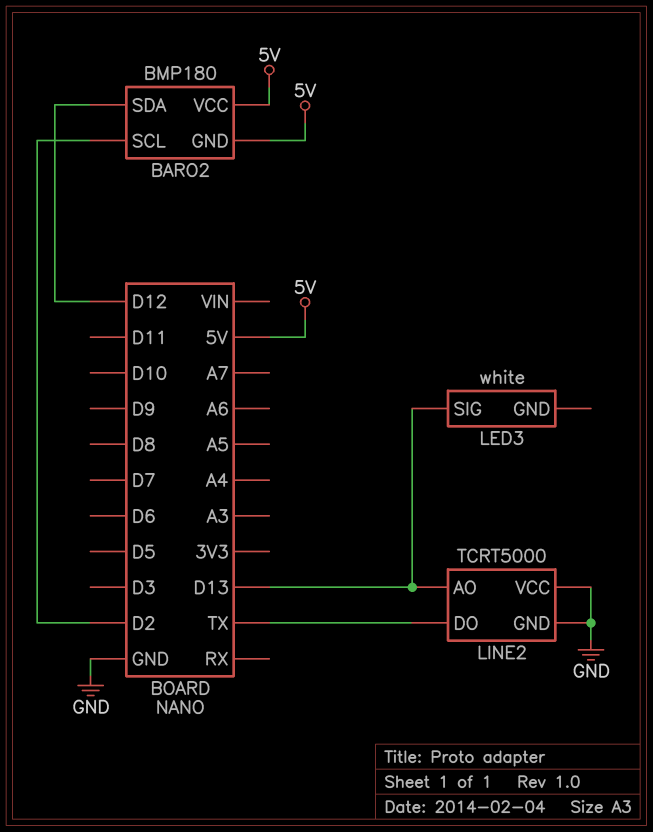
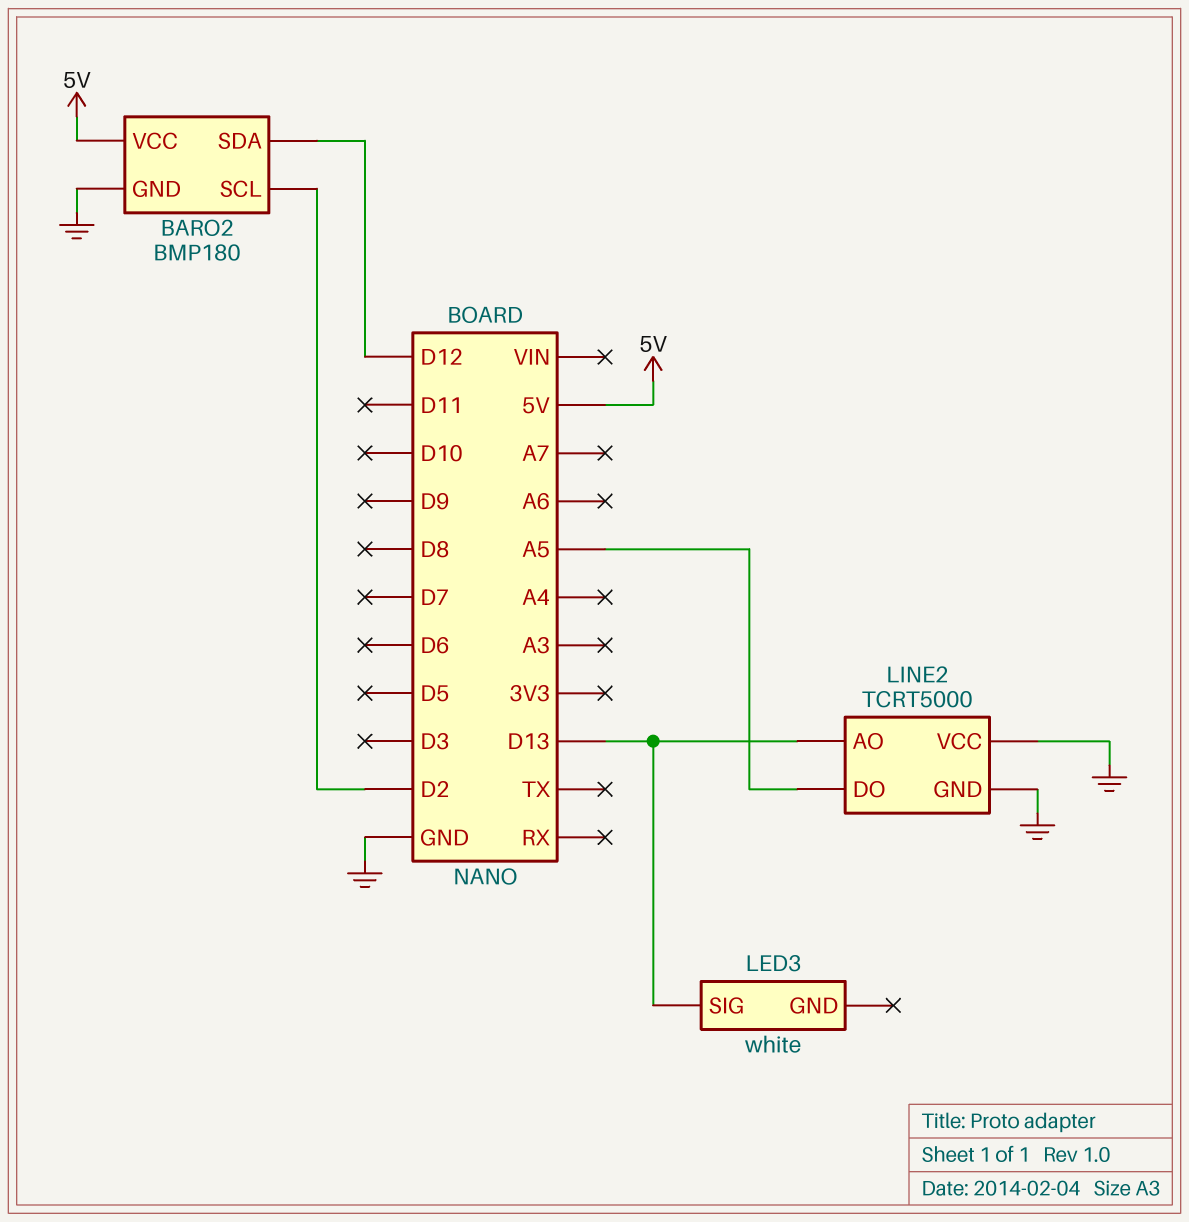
BARO2 pin GND: 5V -> GND
LINE2 pin DO: TX -> A5

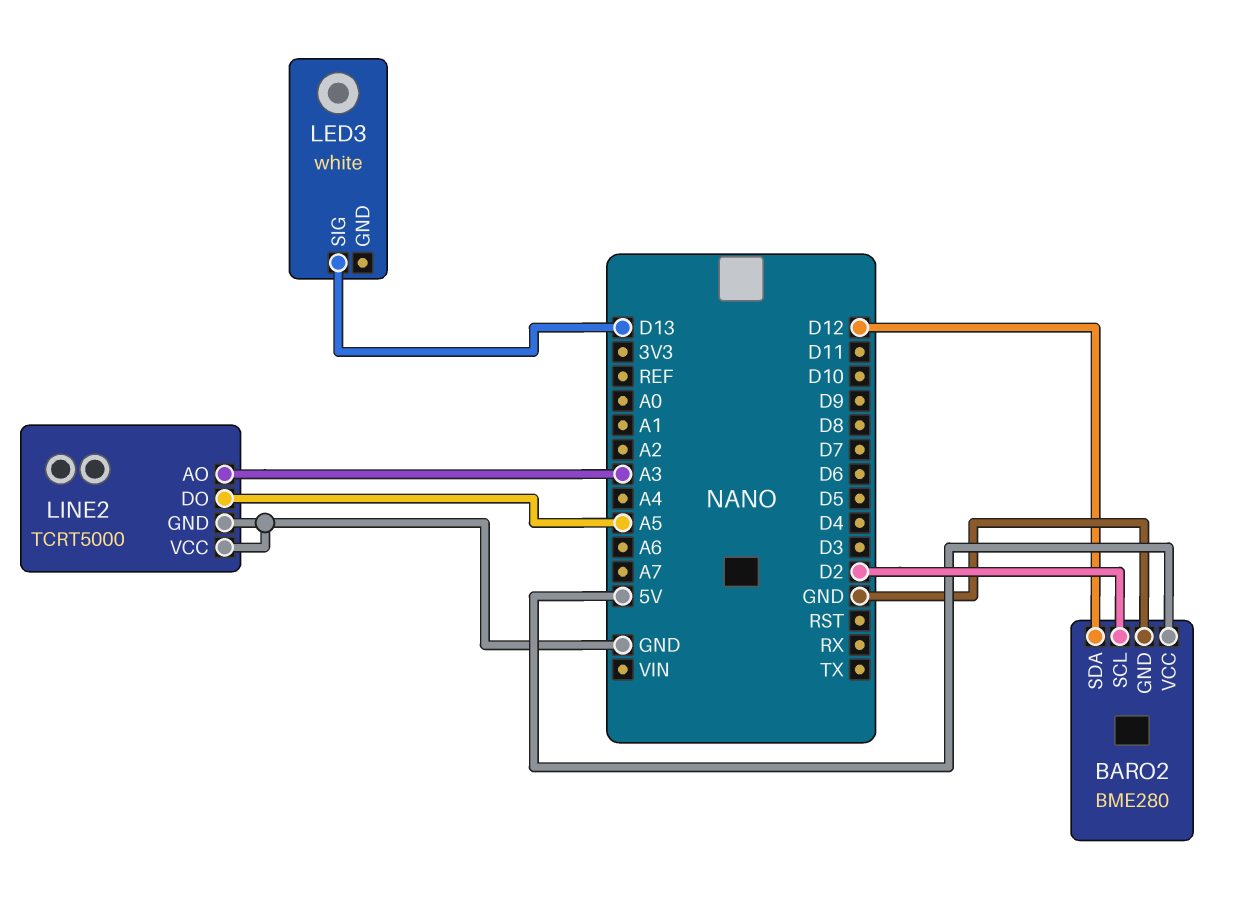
BARO2: BMP180 -> BME280
LINE2 pin AO: D13 -> A3

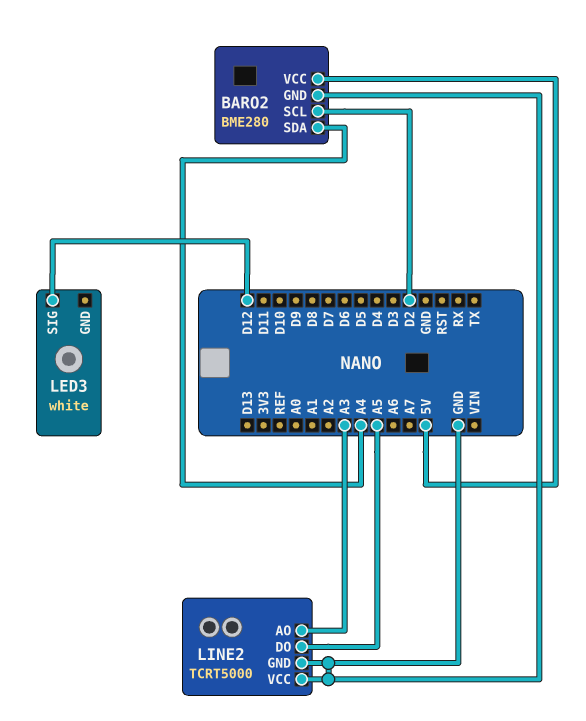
BARO2 pin SDA: D12 -> A4
LED3 pin SIG: D13 -> D12

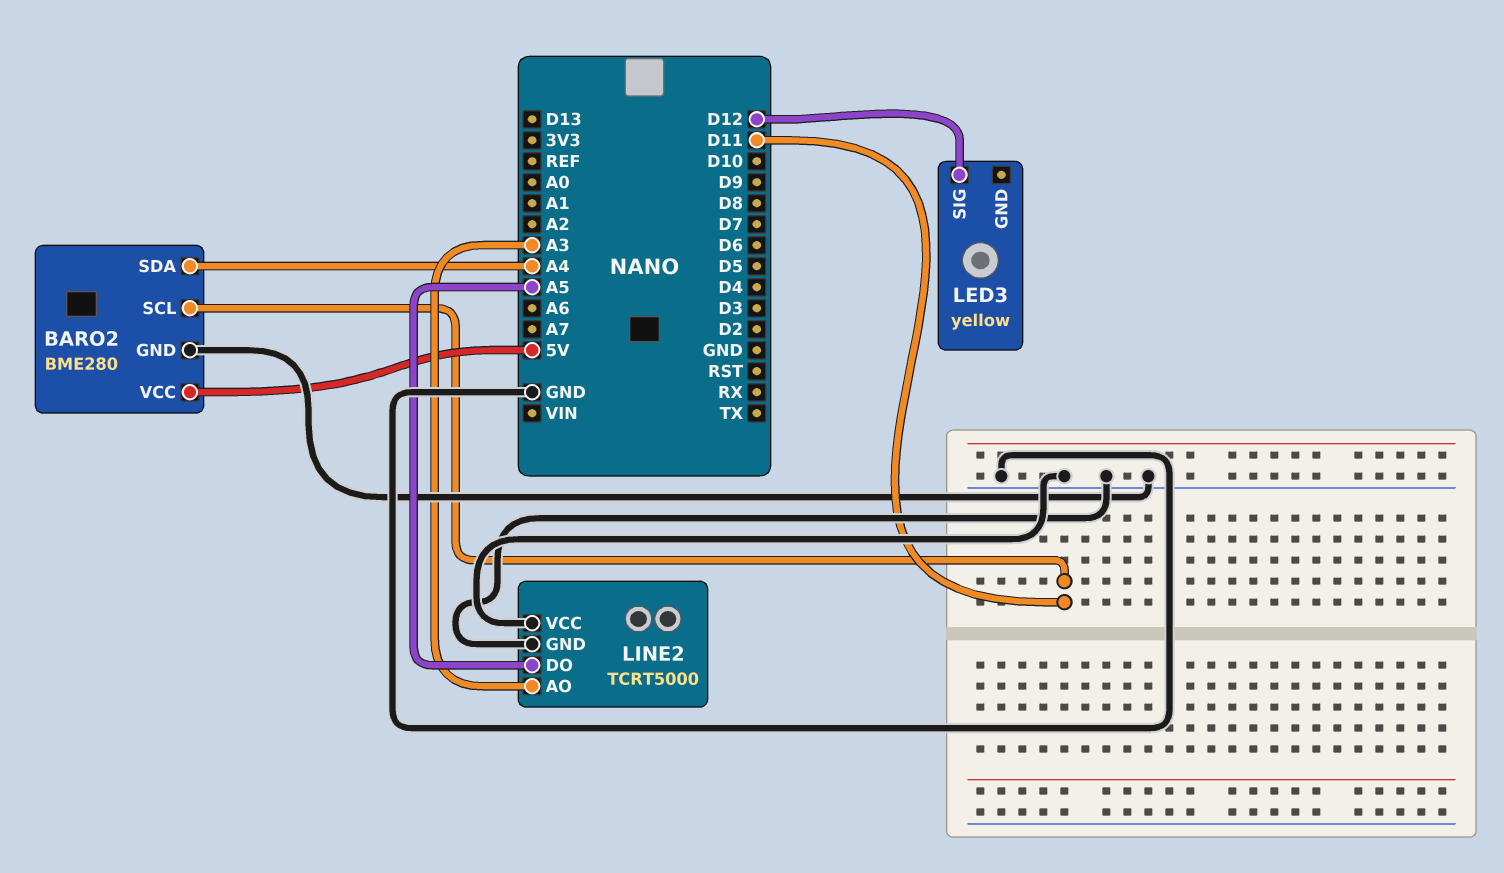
BARO2 pin SCL: D2 -> D11
LED3: white -> yellow

